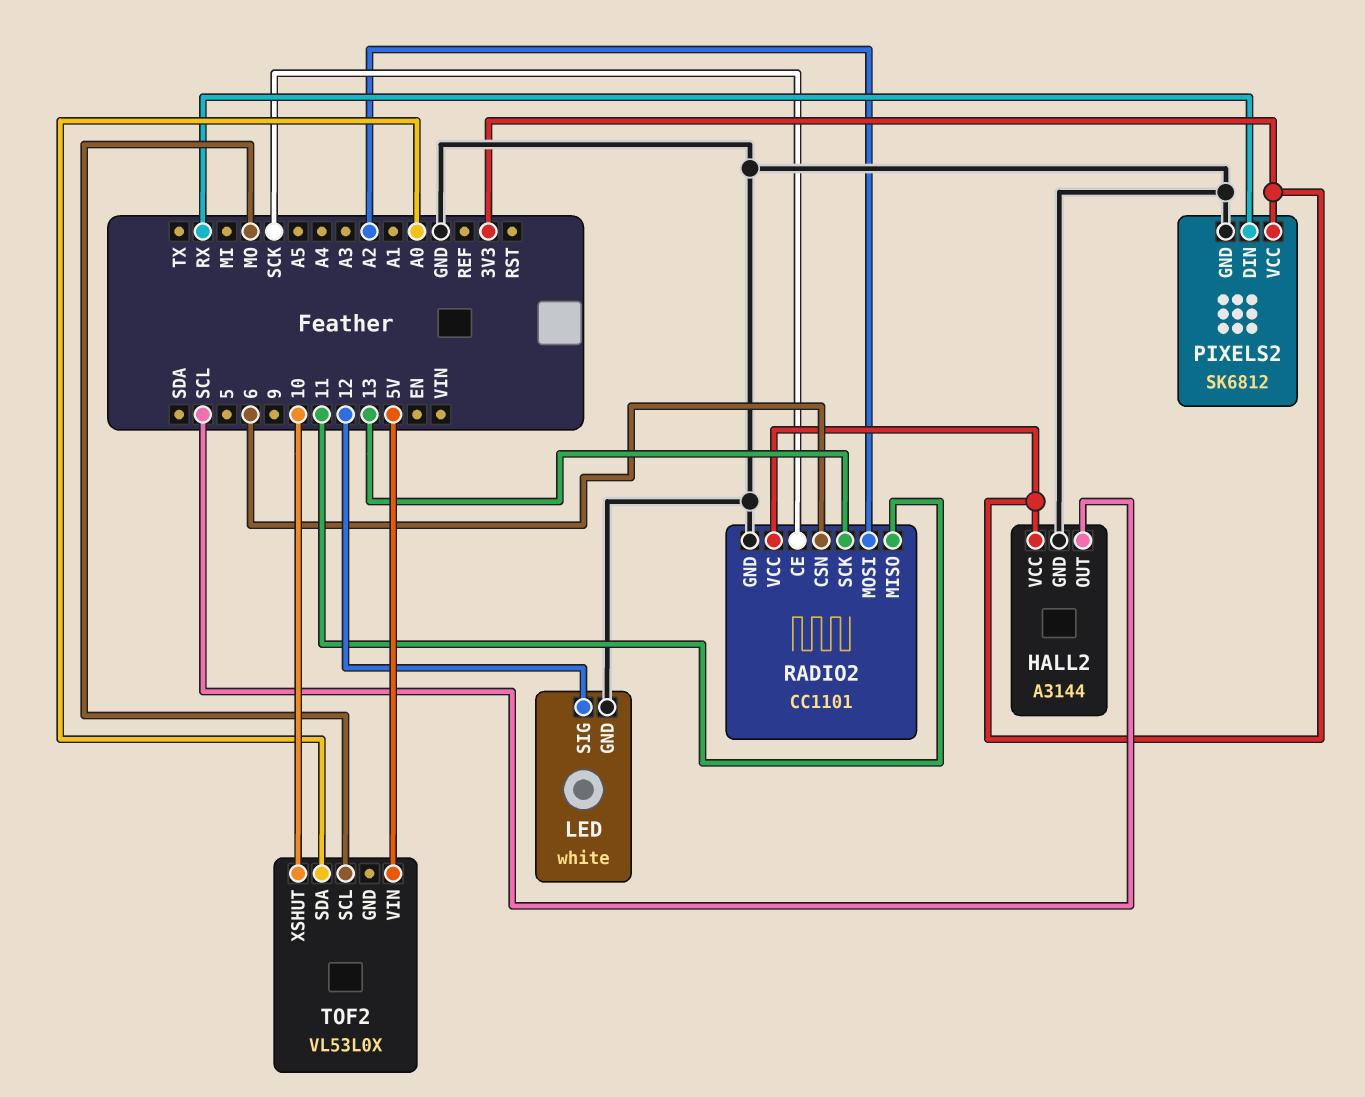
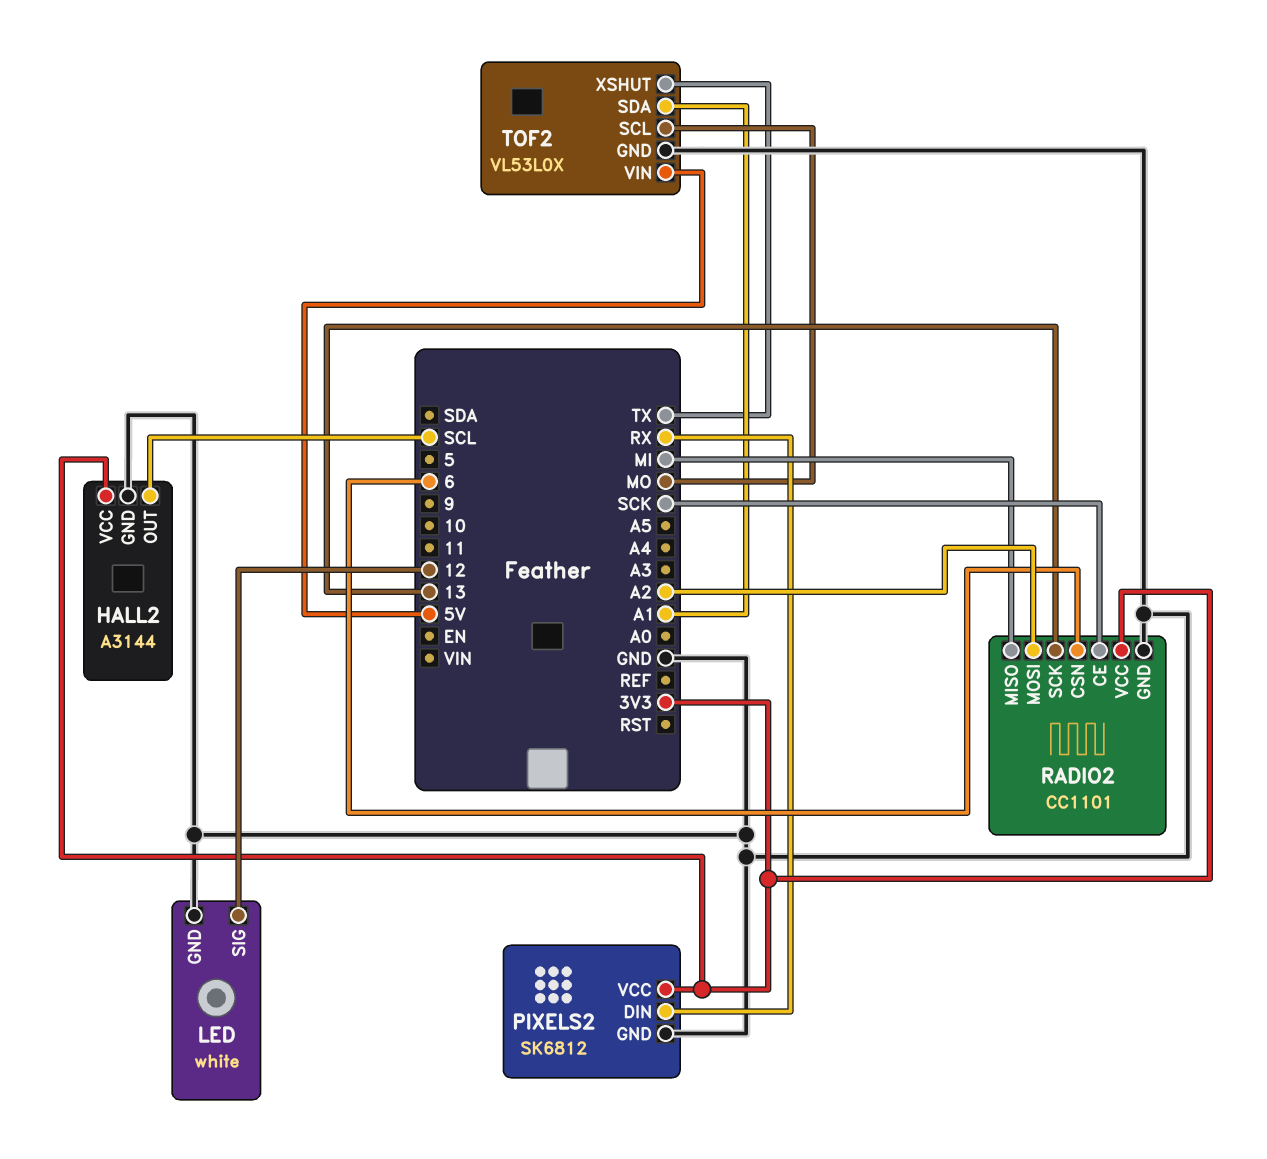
RADIO2 pin MISO: 11 -> MI
TOF2 pin GND: none -> GND
TOF2 pin SDA: A0 -> A1
TOF2 pin XSHUT: 10 -> TX

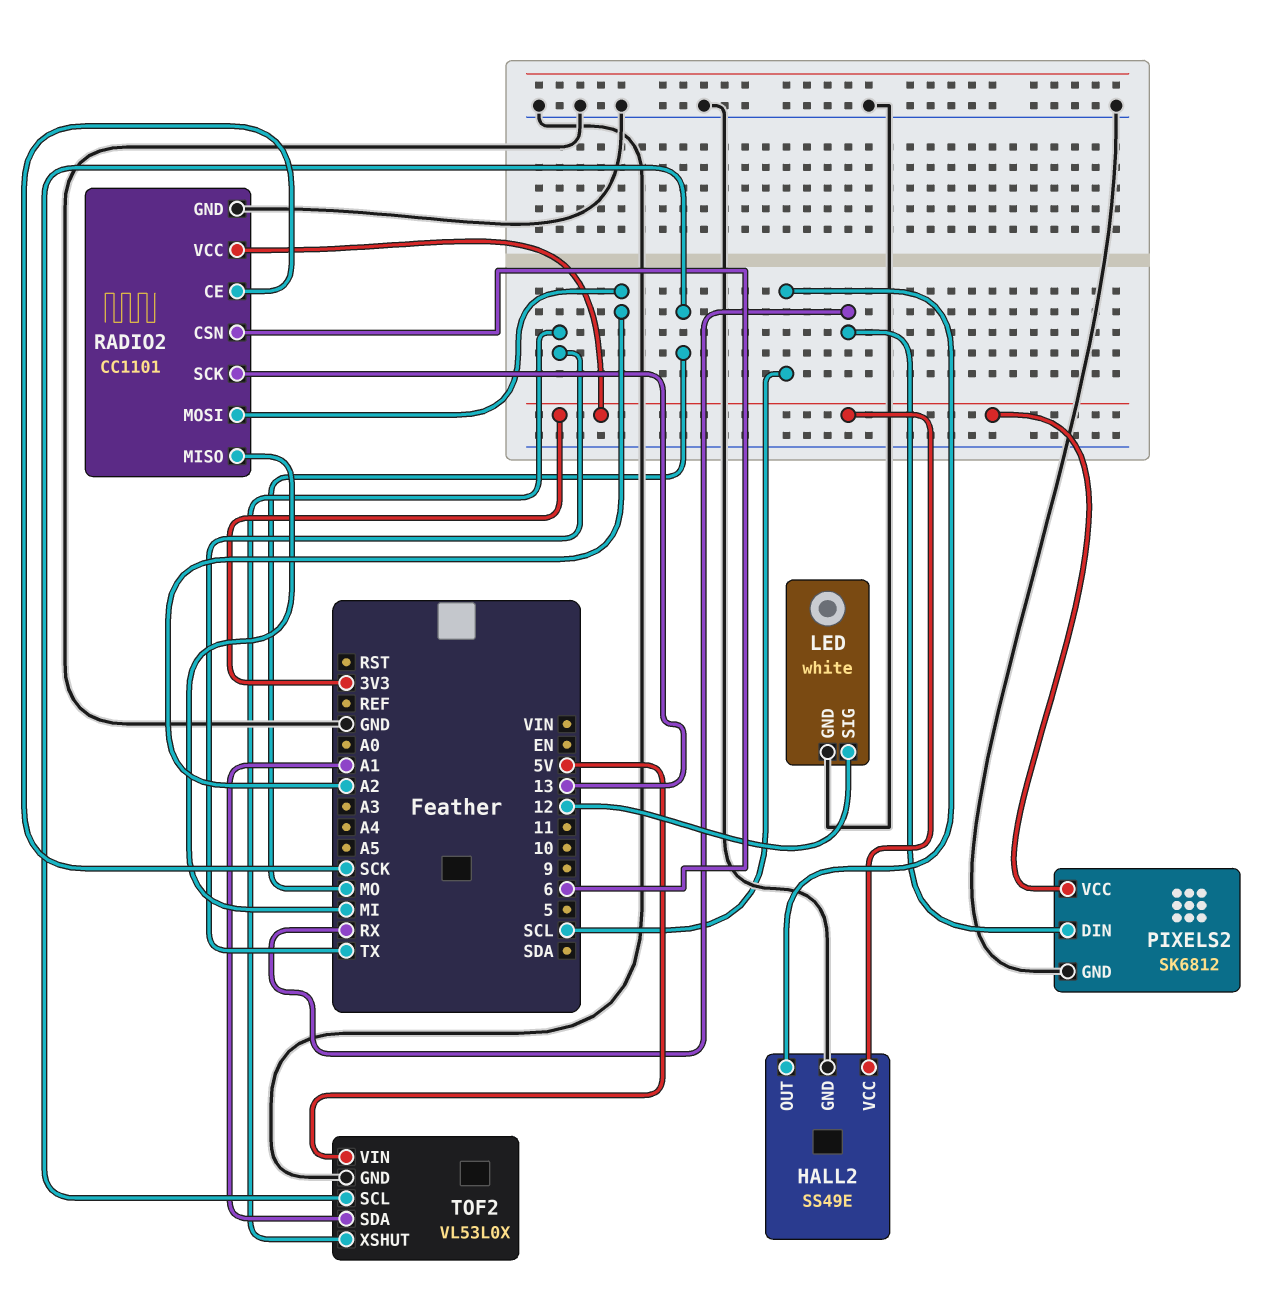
HALL2: A3144 -> SS49E

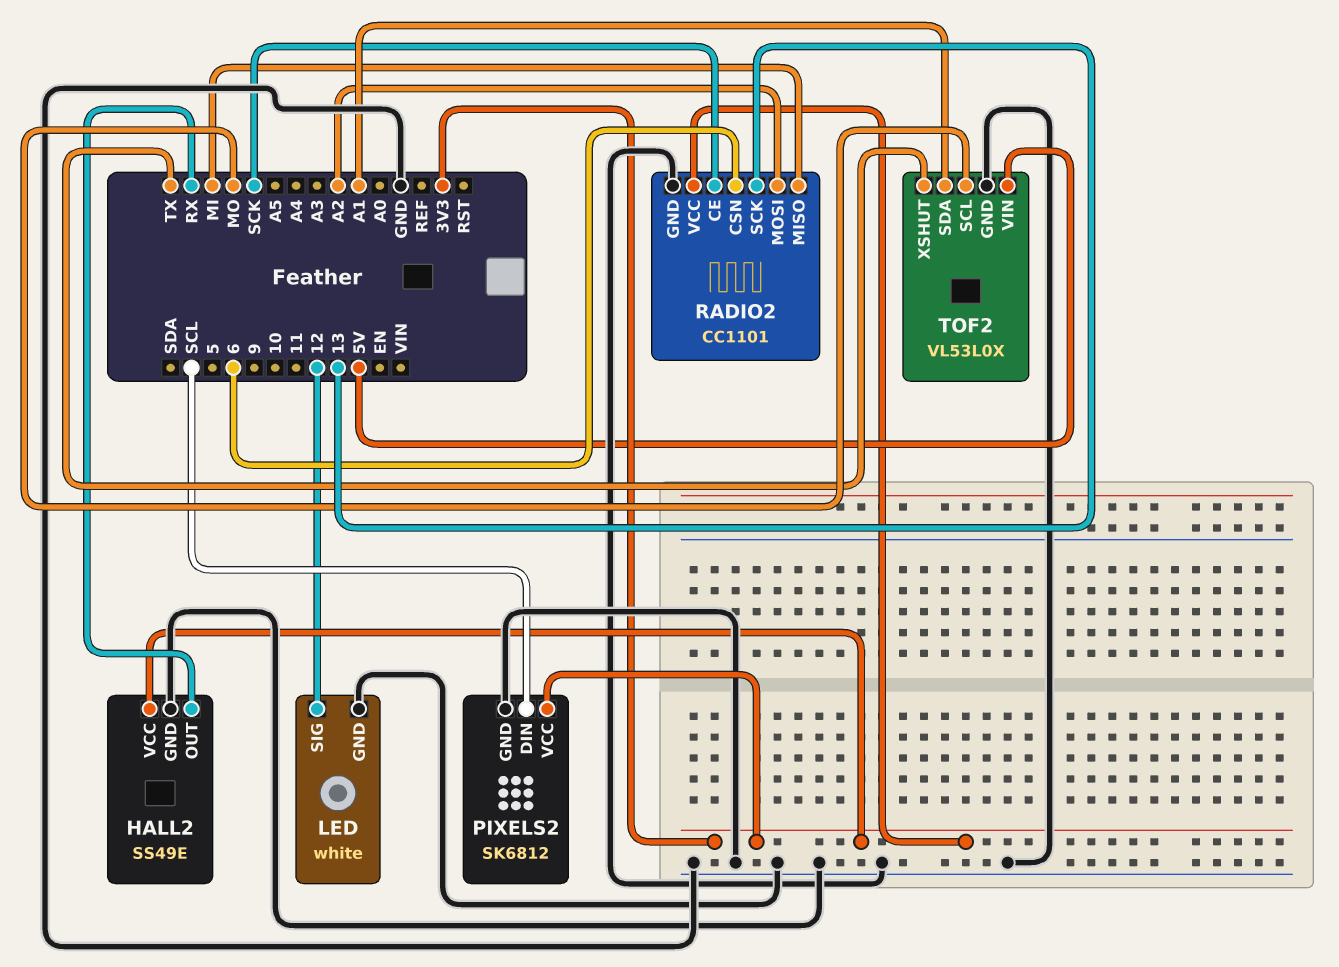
HALL2 pin OUT: SCL -> RX
PIXELS2 pin DIN: RX -> SCL

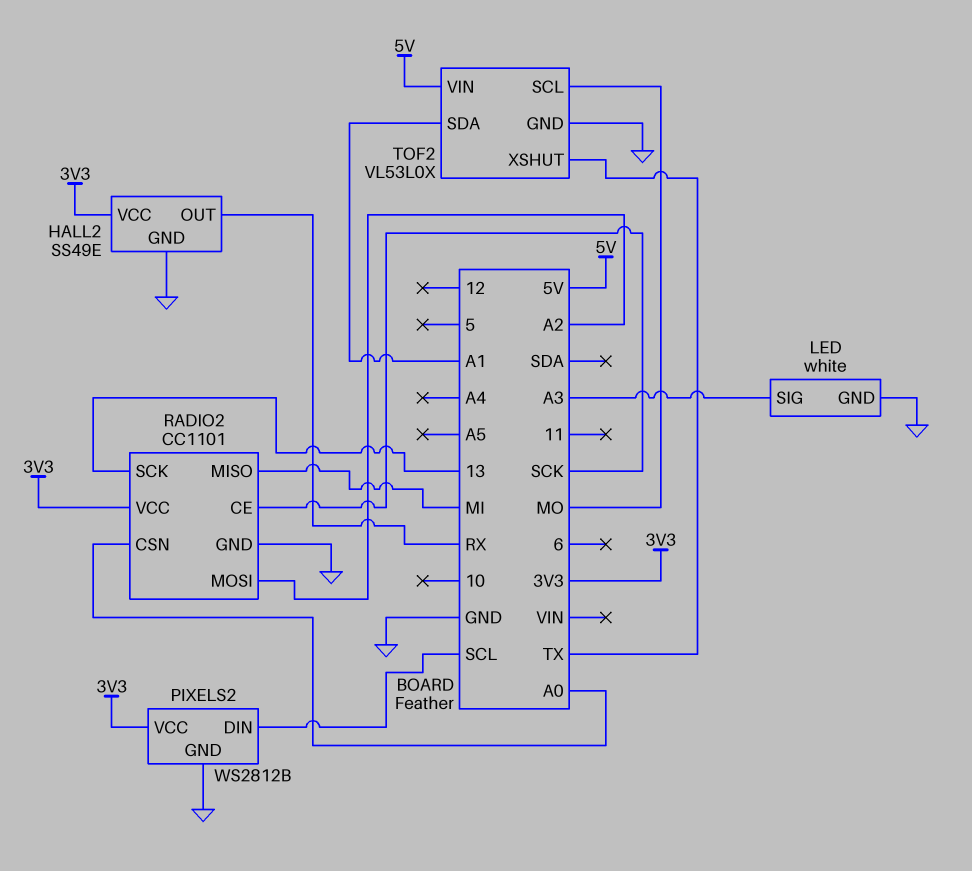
LED pin SIG: 12 -> A3
PIXELS2: SK6812 -> WS2812B
RADIO2 pin CSN: 6 -> A0

